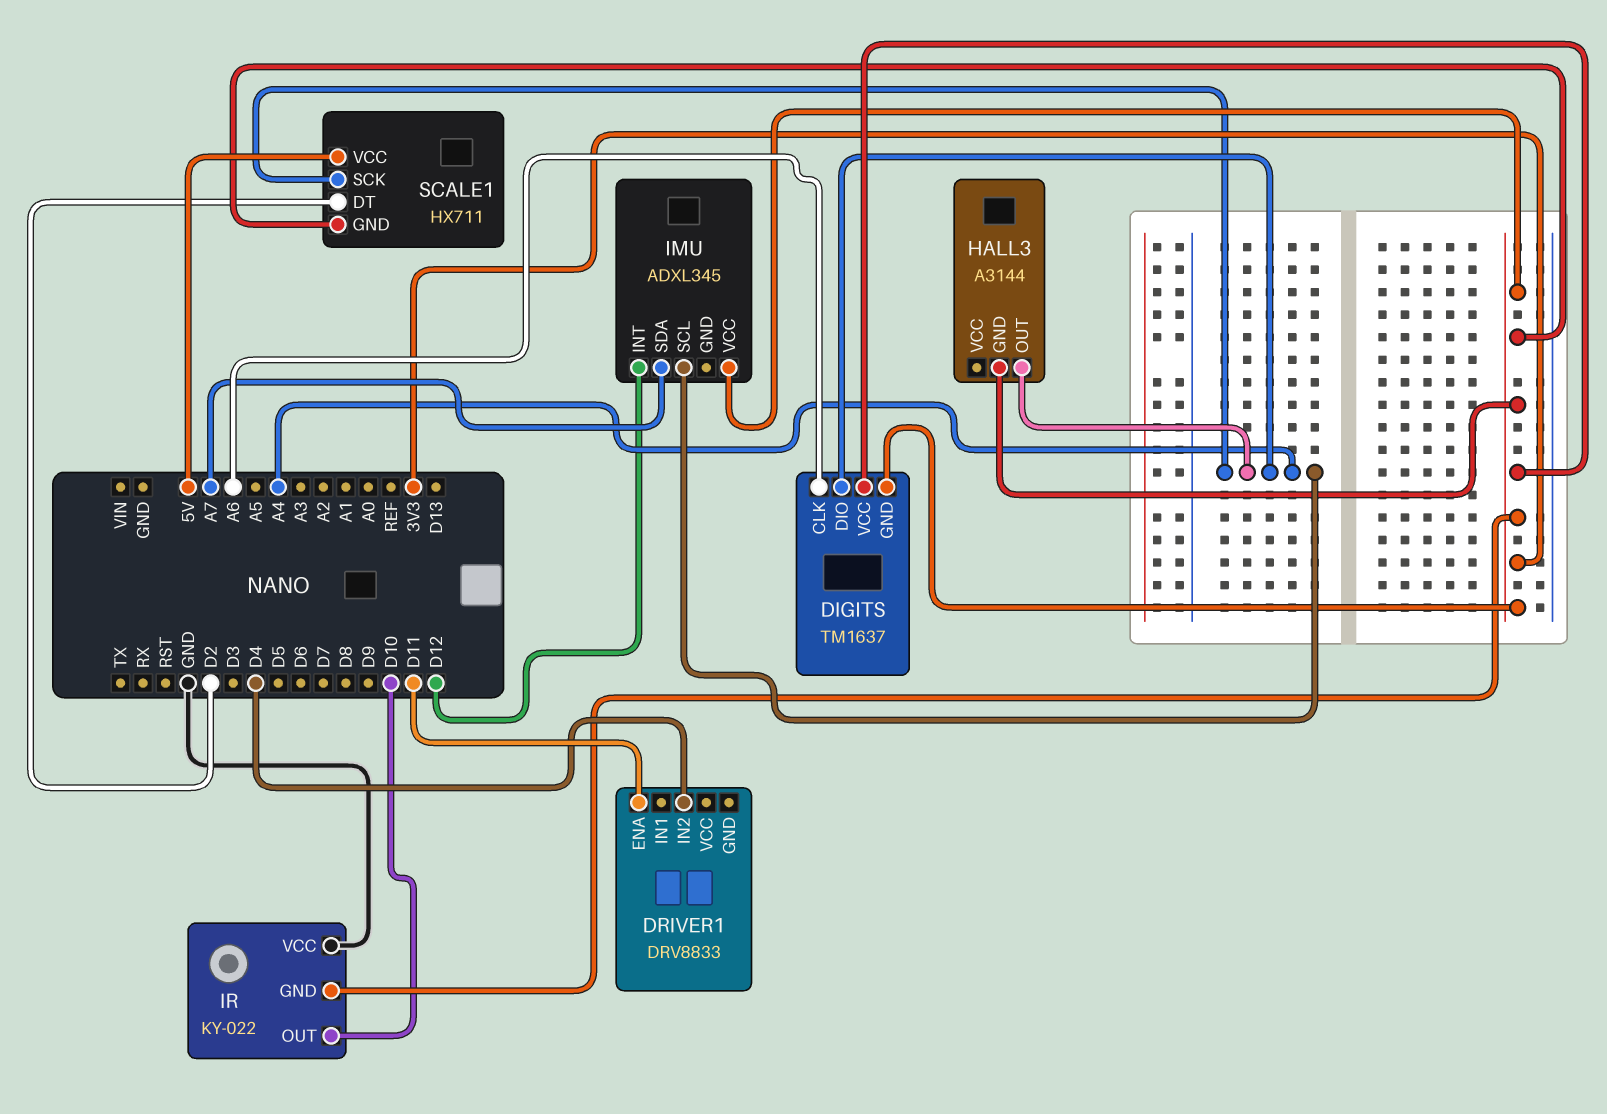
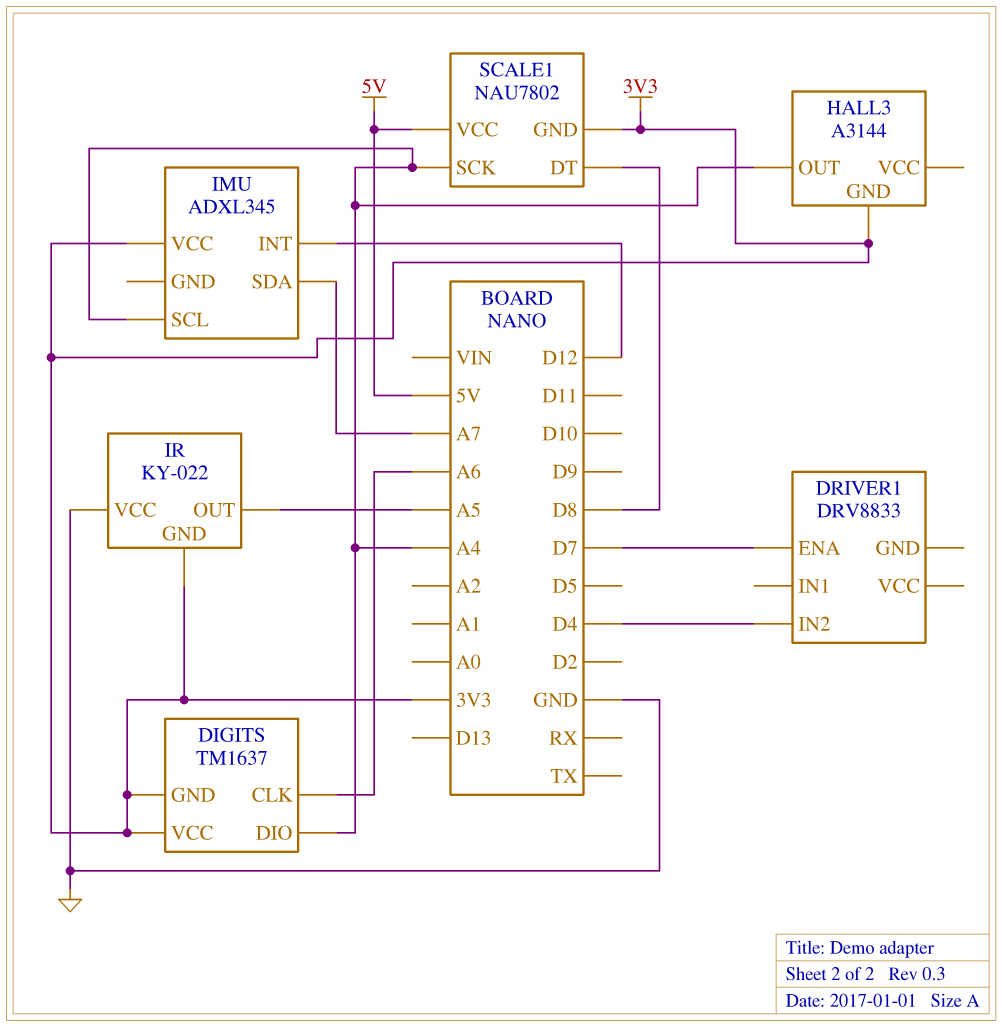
DRIVER1 pin ENA: D11 -> D7
IR pin OUT: D10 -> A5
SCALE1: HX711 -> NAU7802
SCALE1 pin DT: D2 -> D8

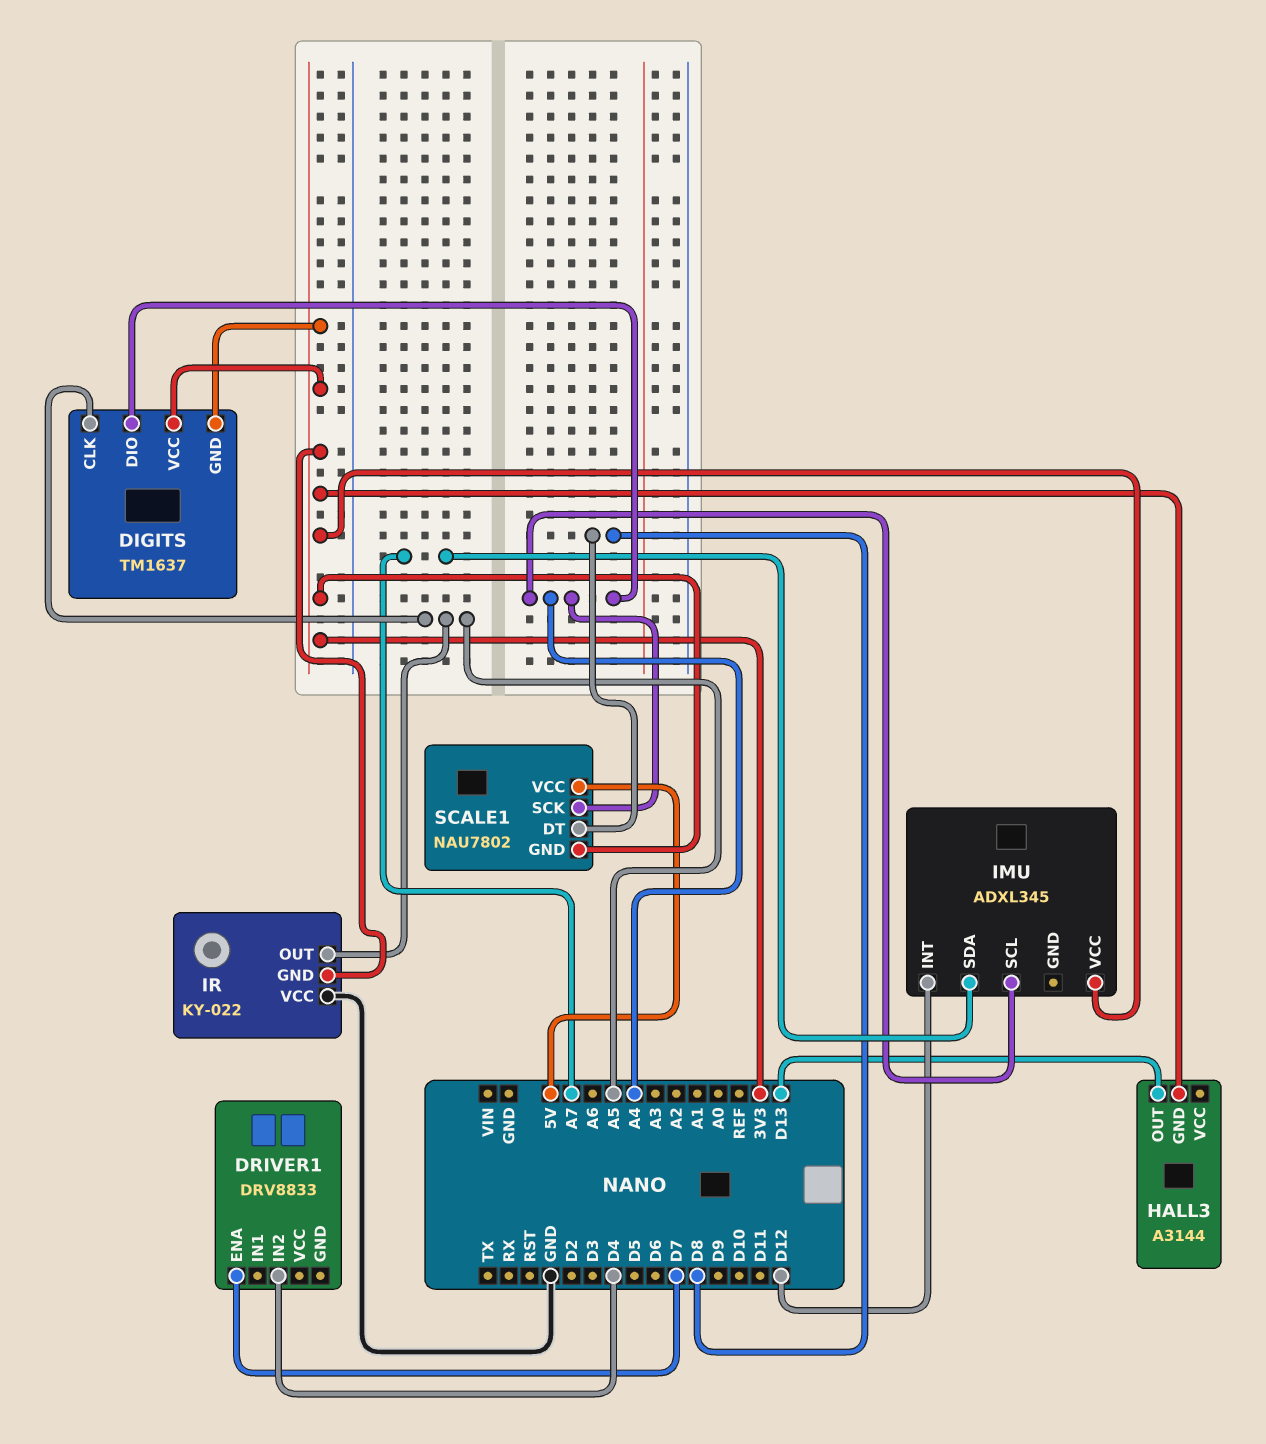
DIGITS pin CLK: A6 -> A5
HALL3 pin OUT: A4 -> D13

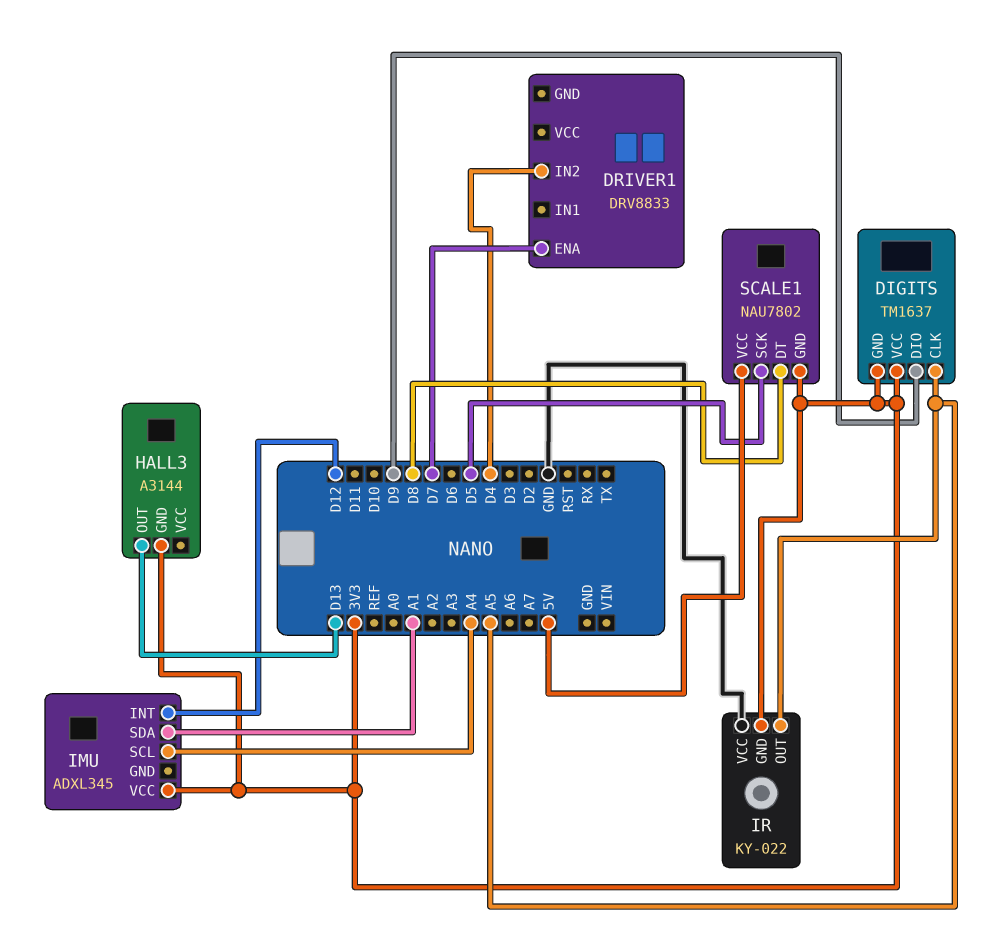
DIGITS pin DIO: A4 -> D9
IMU pin SDA: A7 -> A1
SCALE1 pin SCK: A4 -> D5

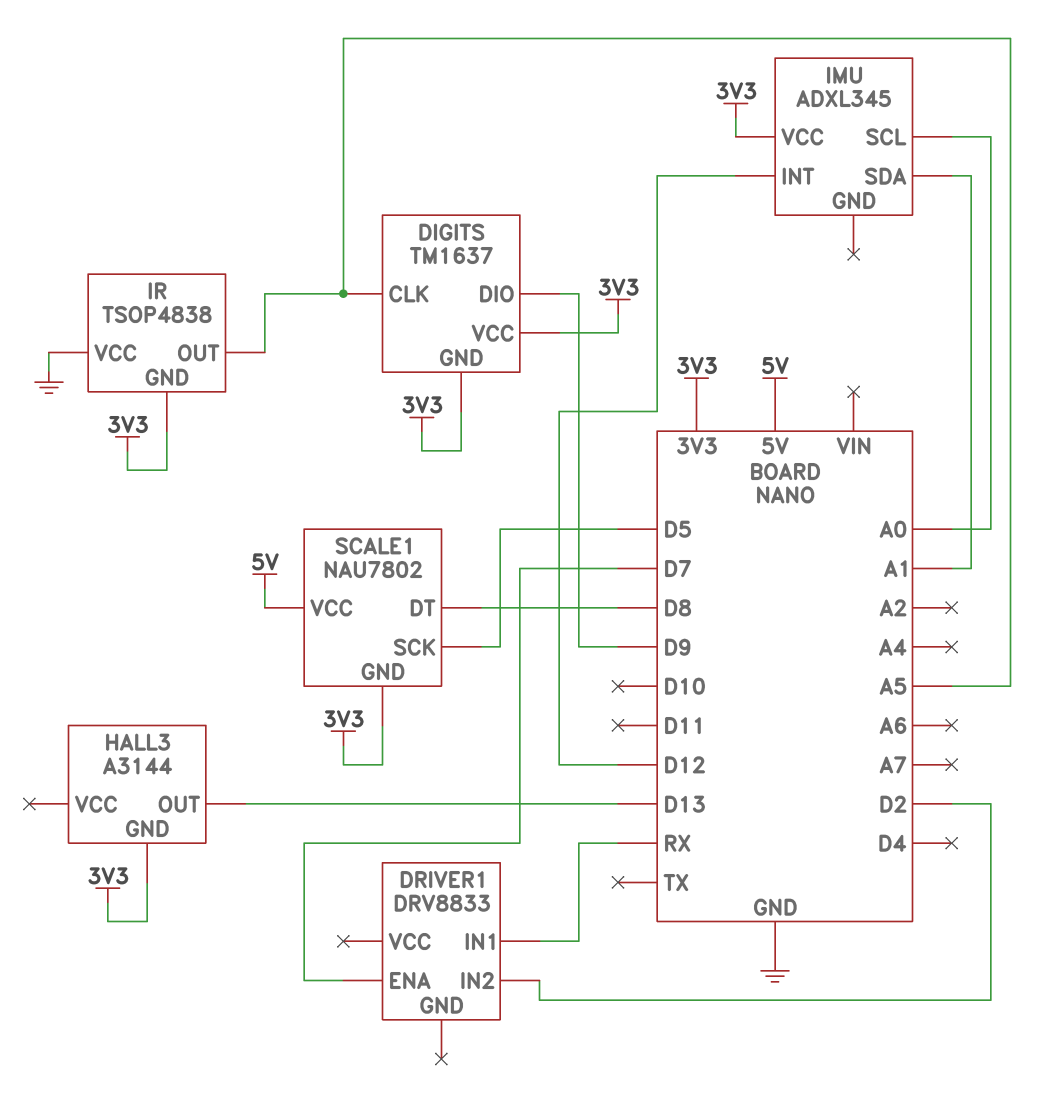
DRIVER1 pin IN1: none -> RX
DRIVER1 pin IN2: D4 -> D2
IMU pin SCL: A4 -> A0
IR: KY-022 -> TSOP4838

